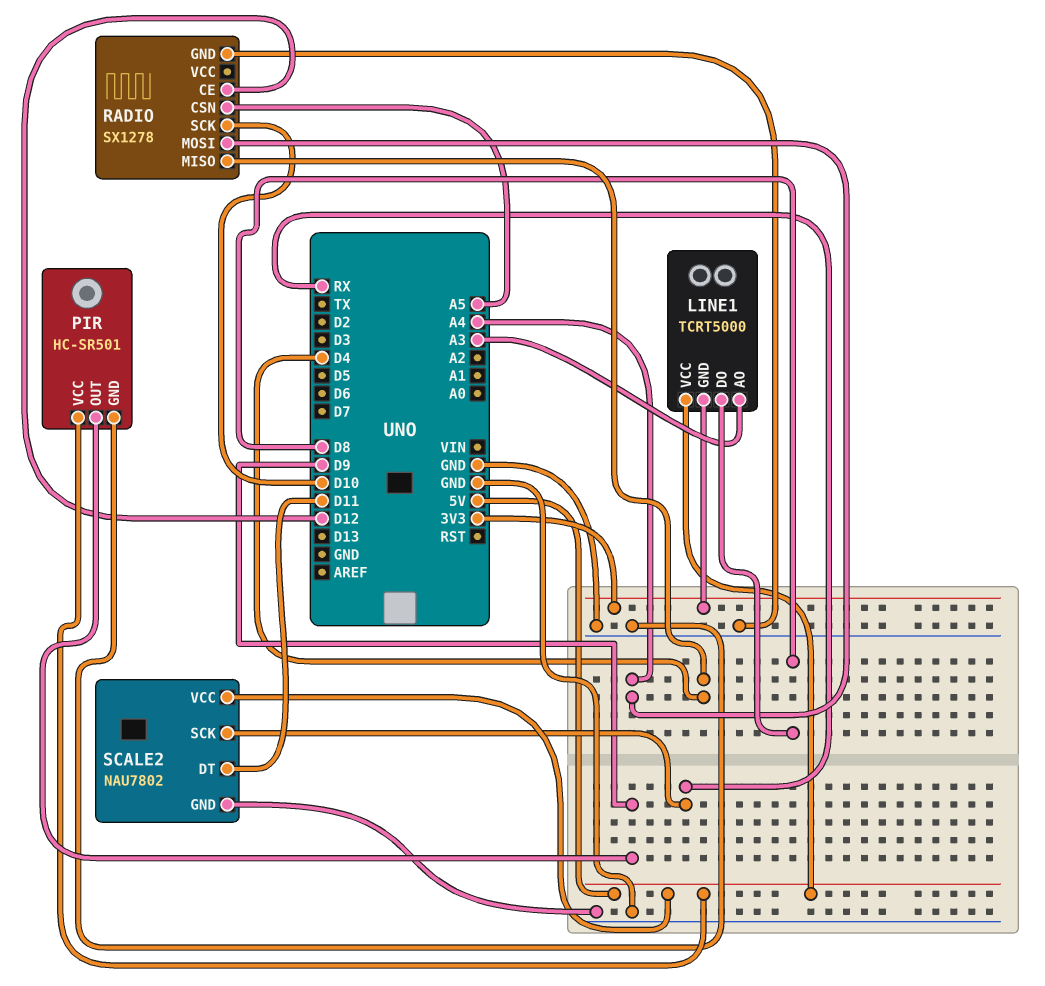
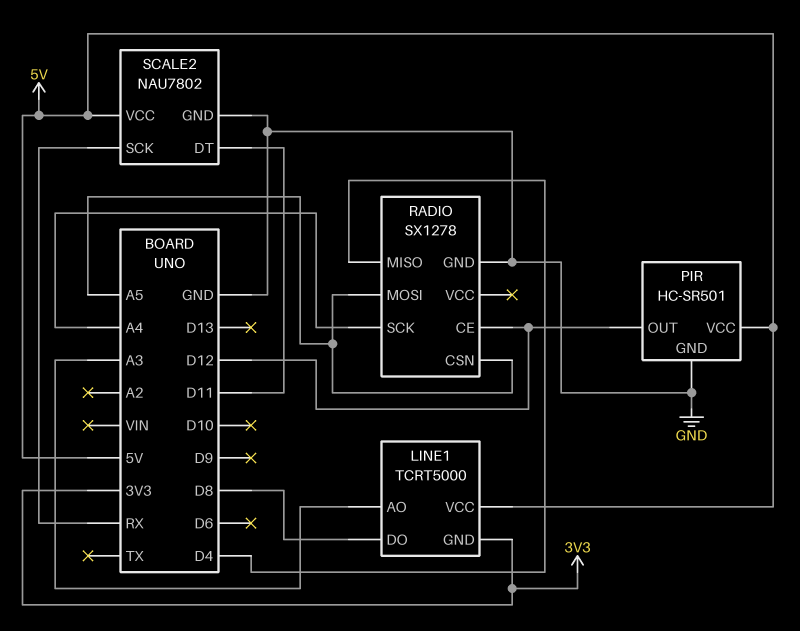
PIR pin OUT: D9 -> D12
RADIO pin MOSI: A4 -> A5
RADIO pin SCK: D10 -> A4

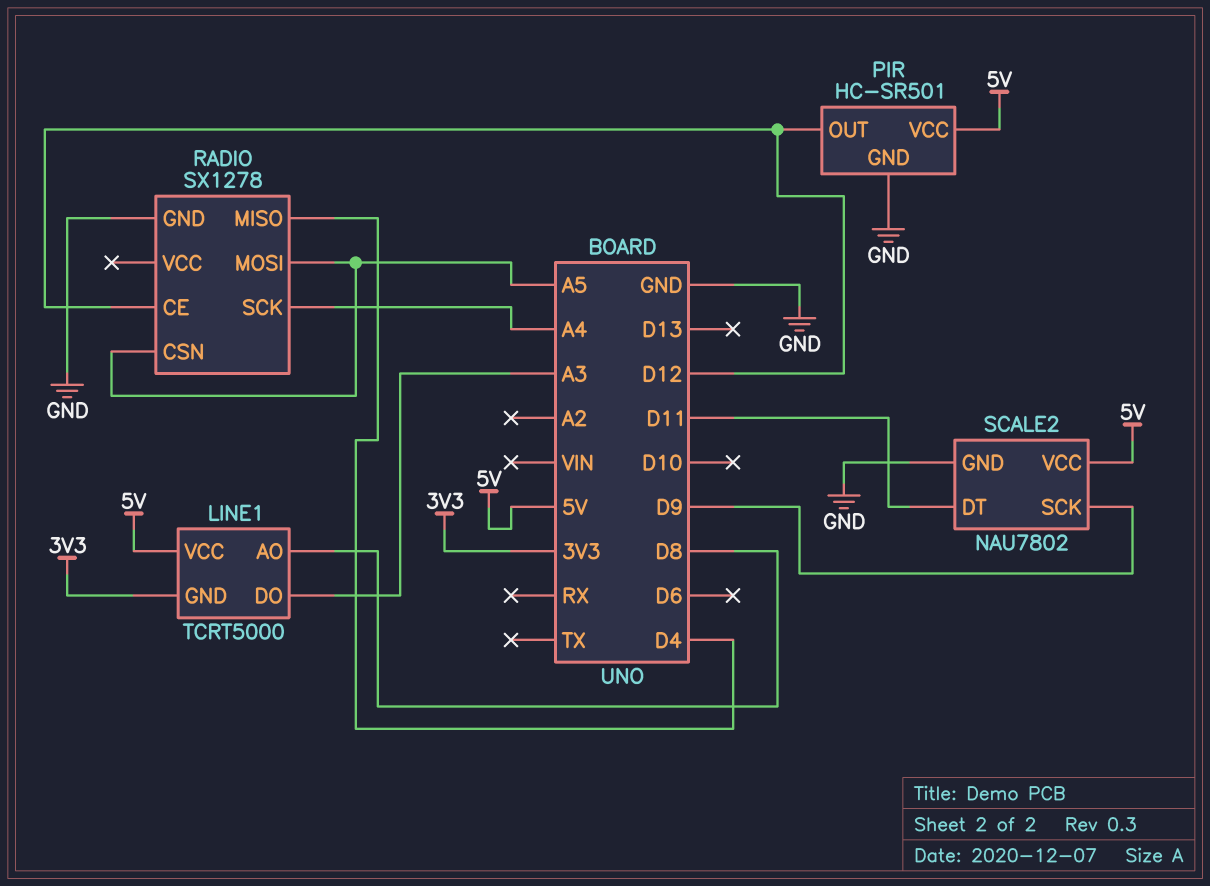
LINE1 pin AO: A3 -> D8
LINE1 pin DO: D8 -> A3
SCALE2 pin SCK: RX -> D9

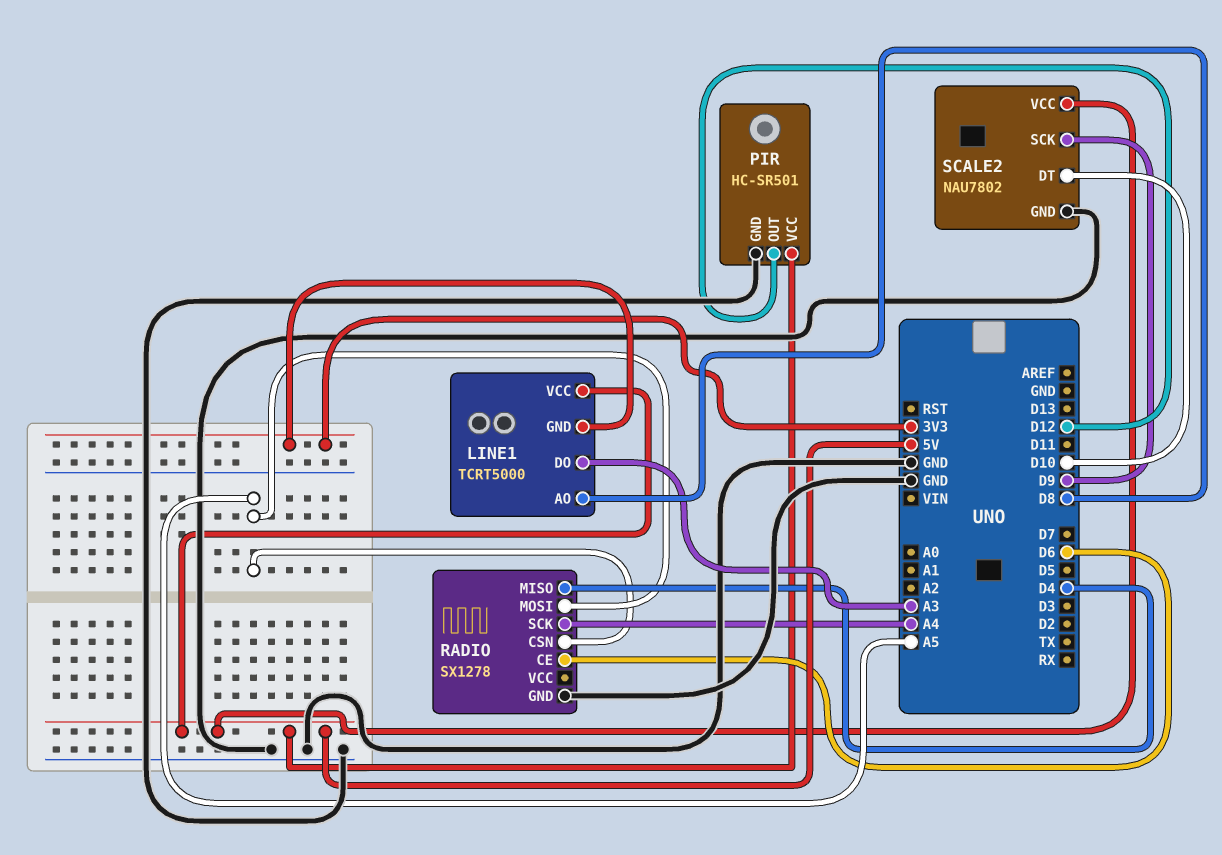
RADIO pin CE: D12 -> D6
SCALE2 pin DT: D11 -> D10

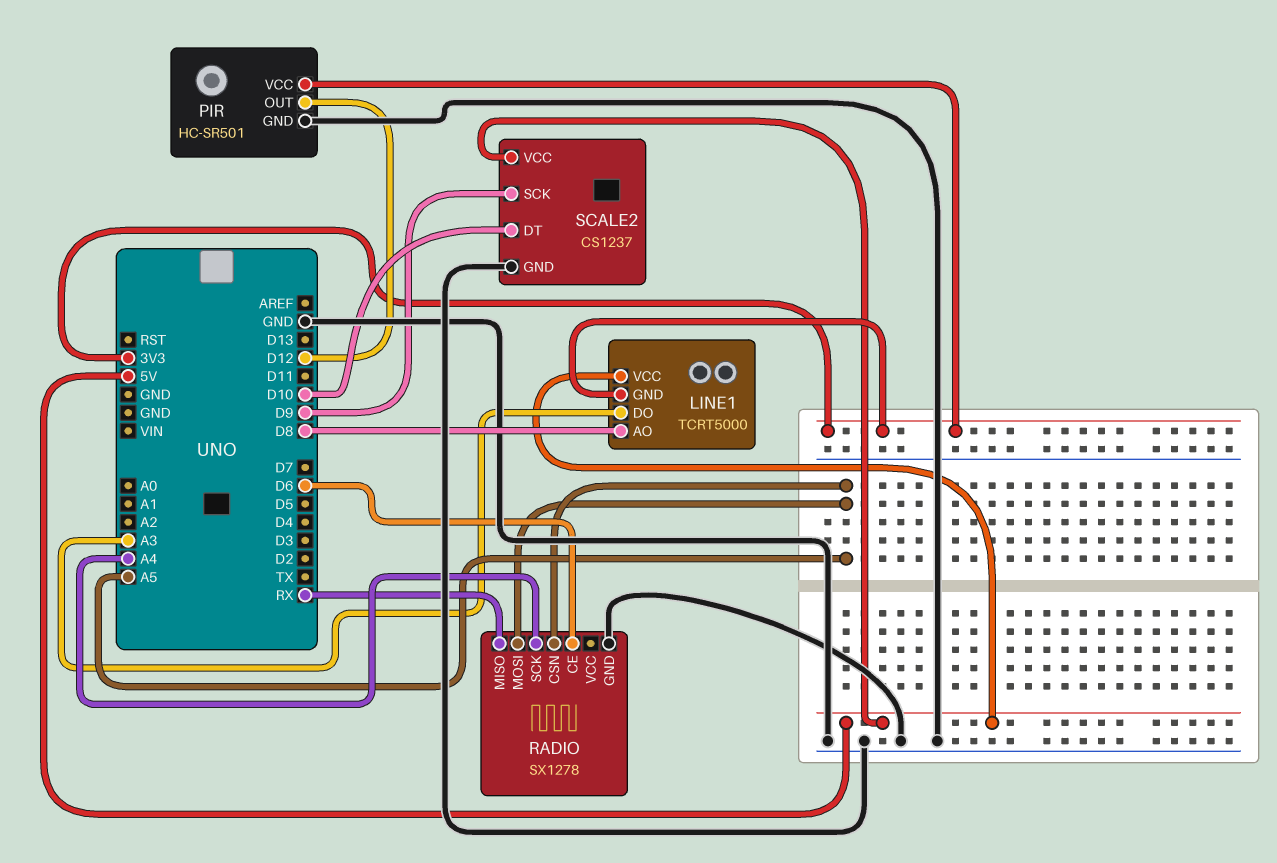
PIR pin VCC: 5V -> 3V3
RADIO pin MISO: D4 -> RX
SCALE2: NAU7802 -> CS1237

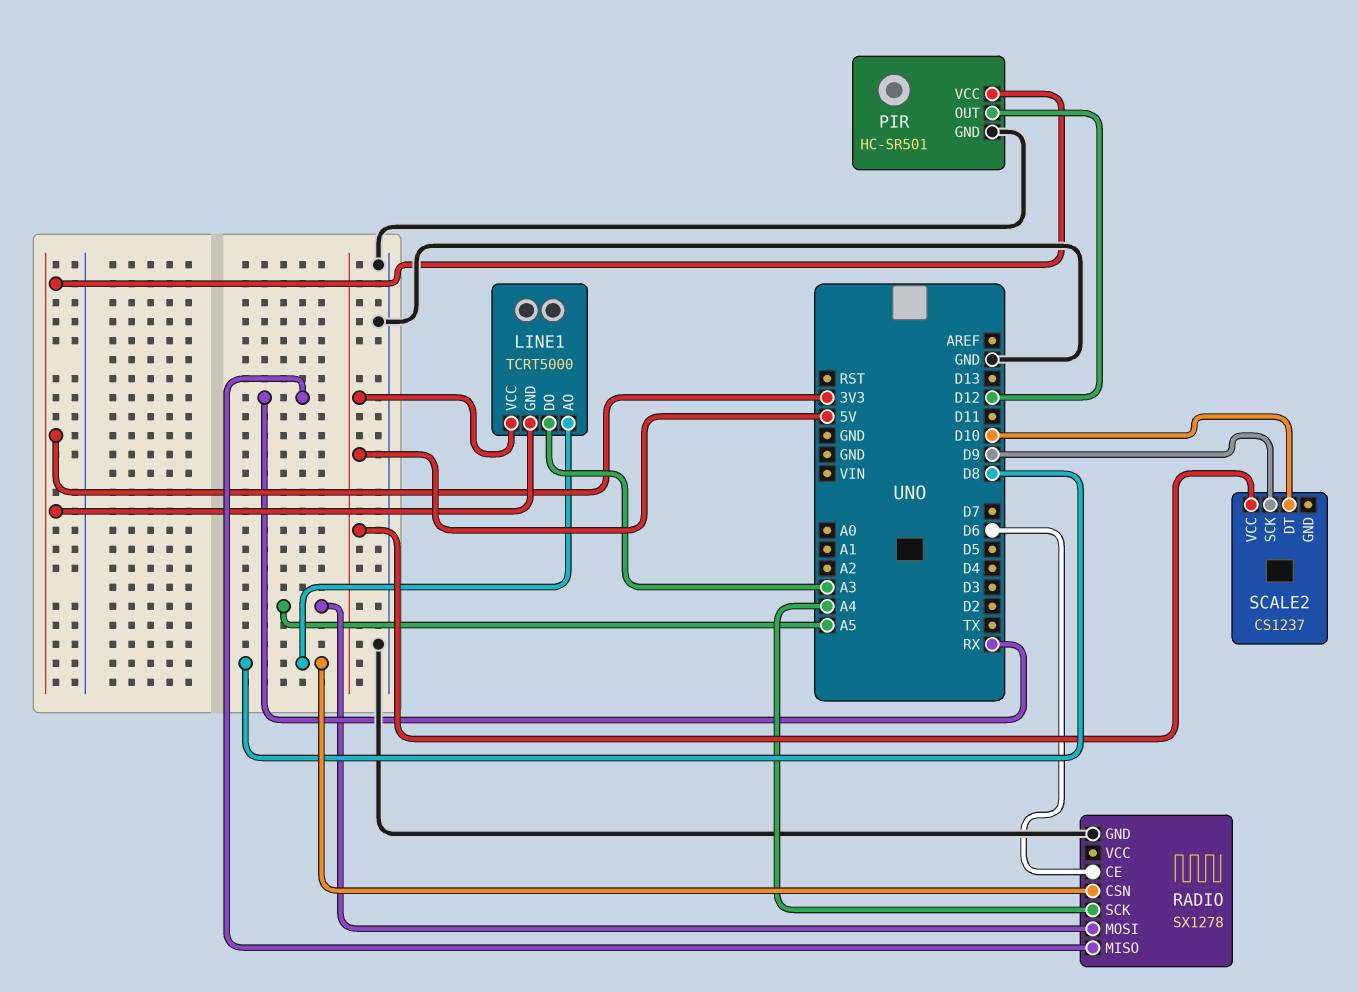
RADIO pin CSN: A5 -> D8
SCALE2 pin GND: GND -> none

